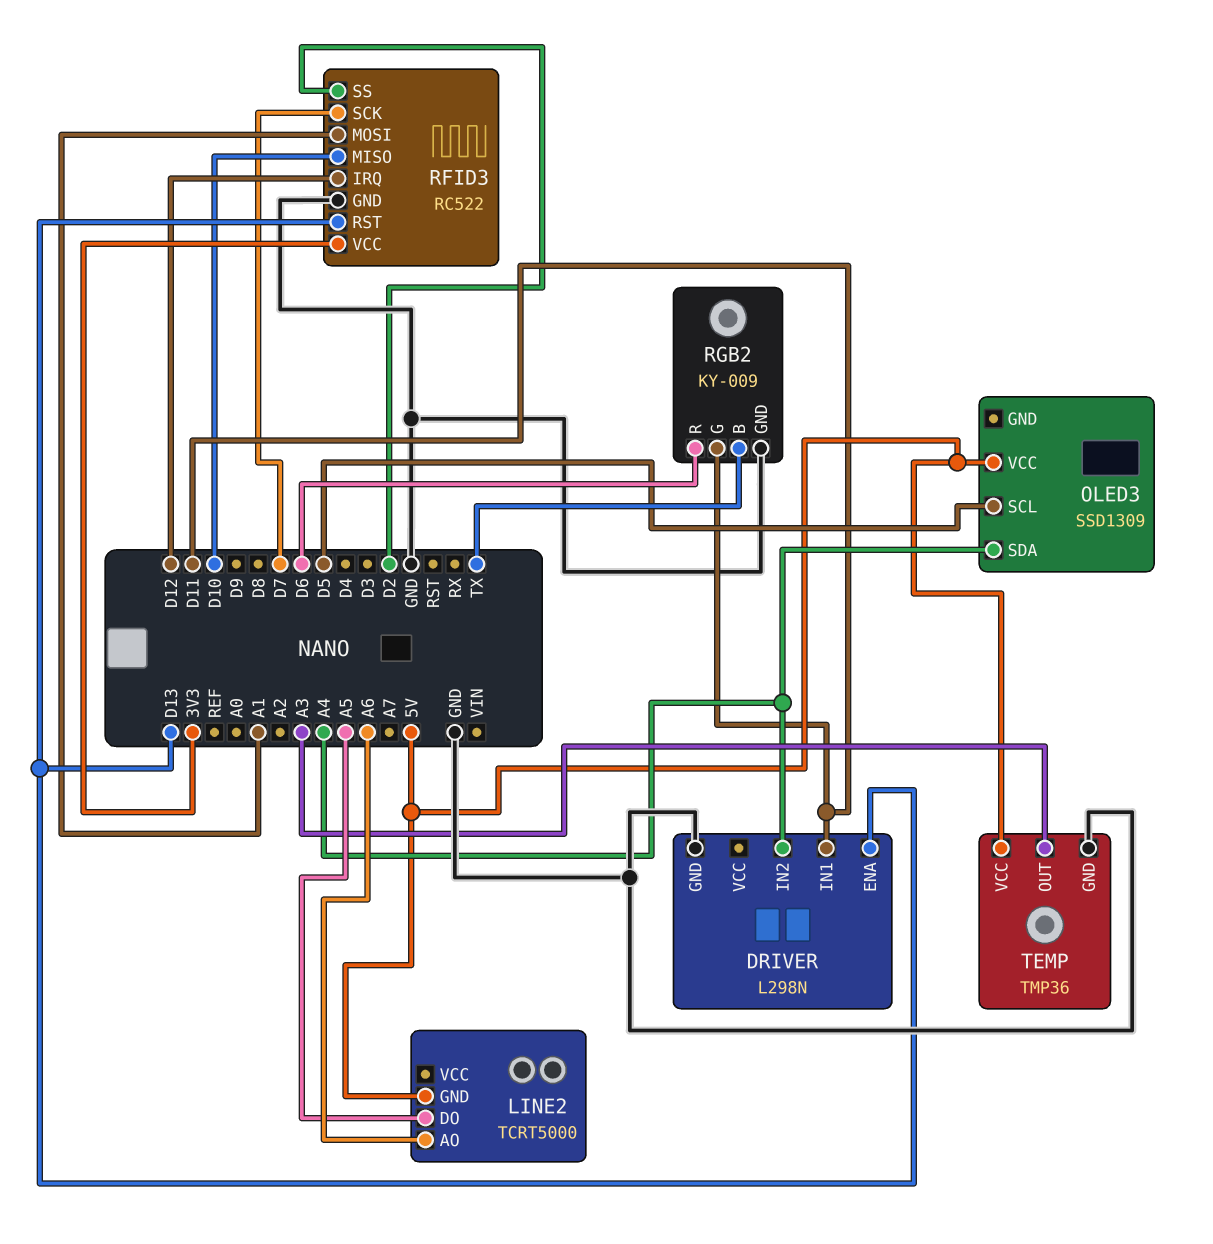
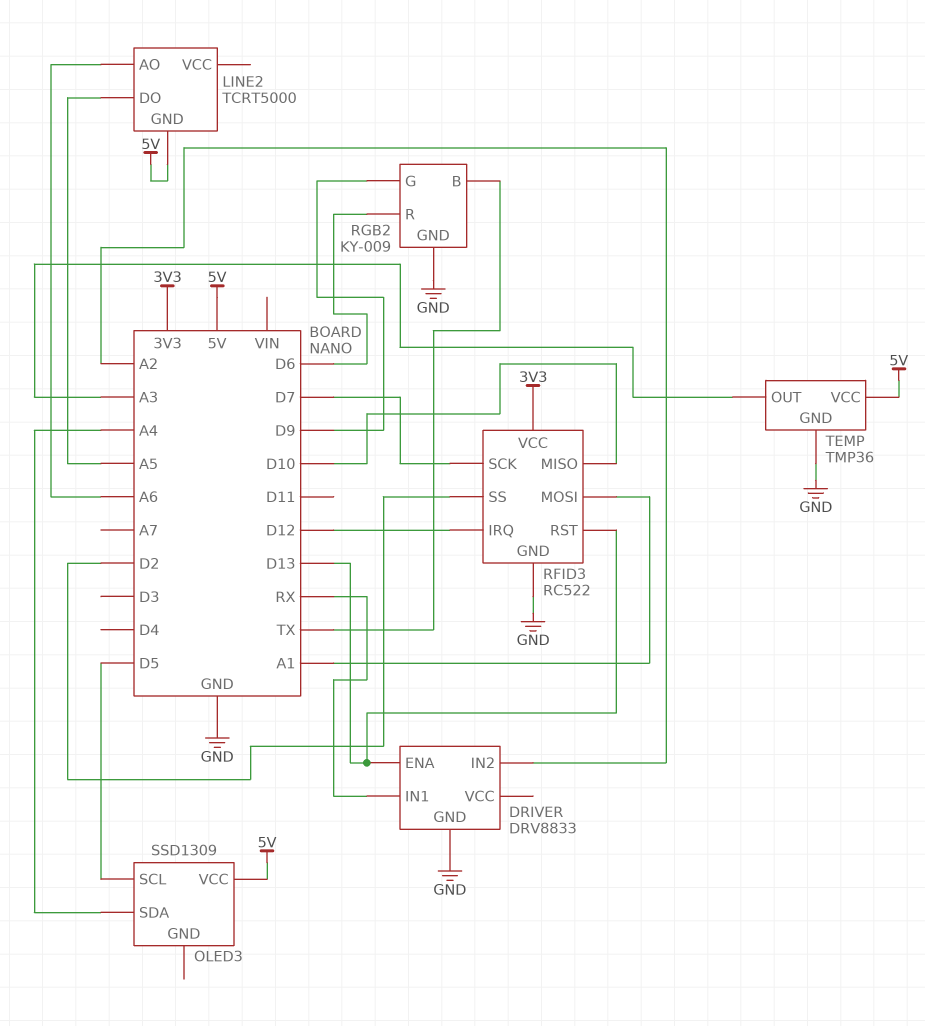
DRIVER: L298N -> DRV8833
DRIVER pin IN1: D11 -> RX
DRIVER pin IN2: A4 -> A2
RGB2 pin G: D11 -> D9

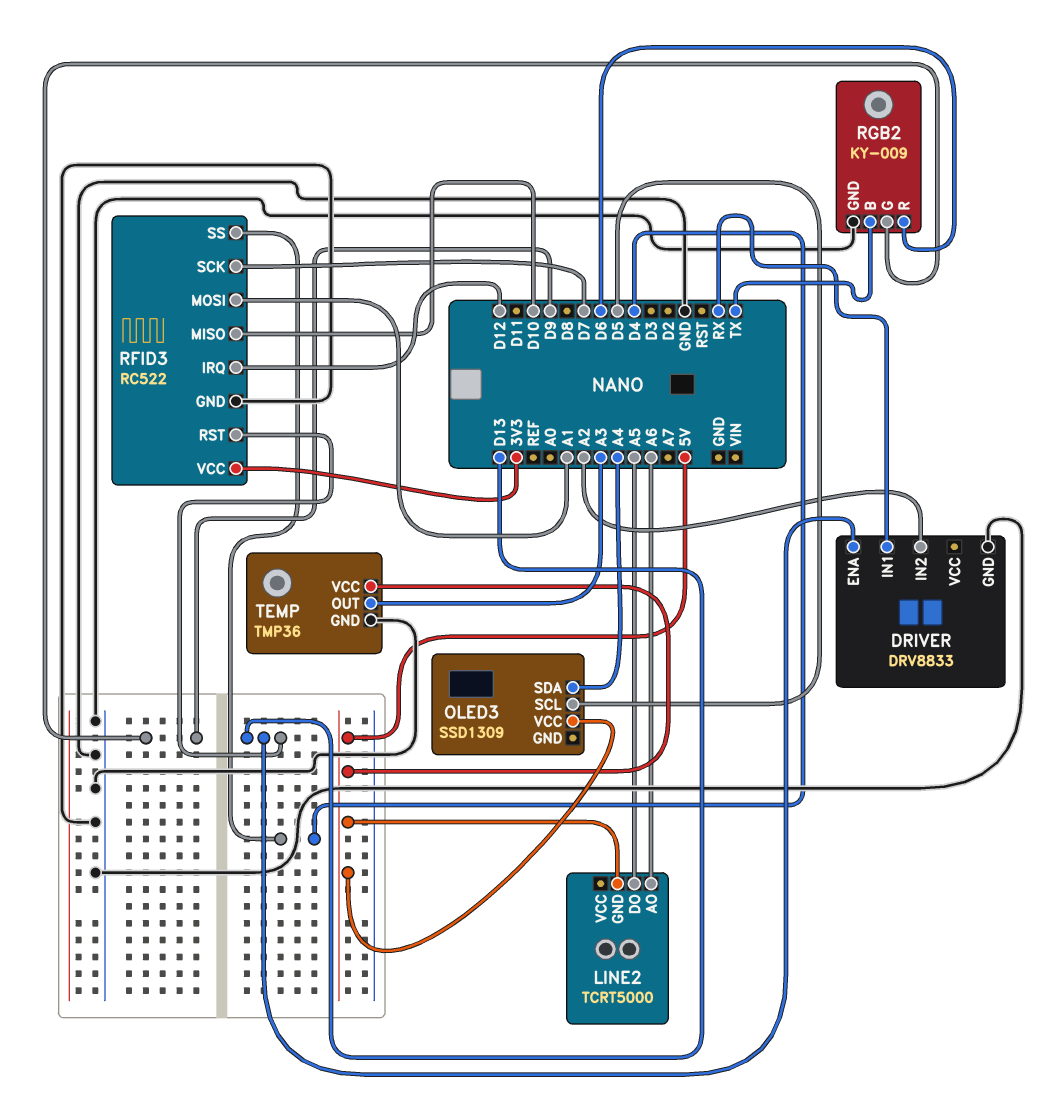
RFID3 pin SS: D2 -> D4

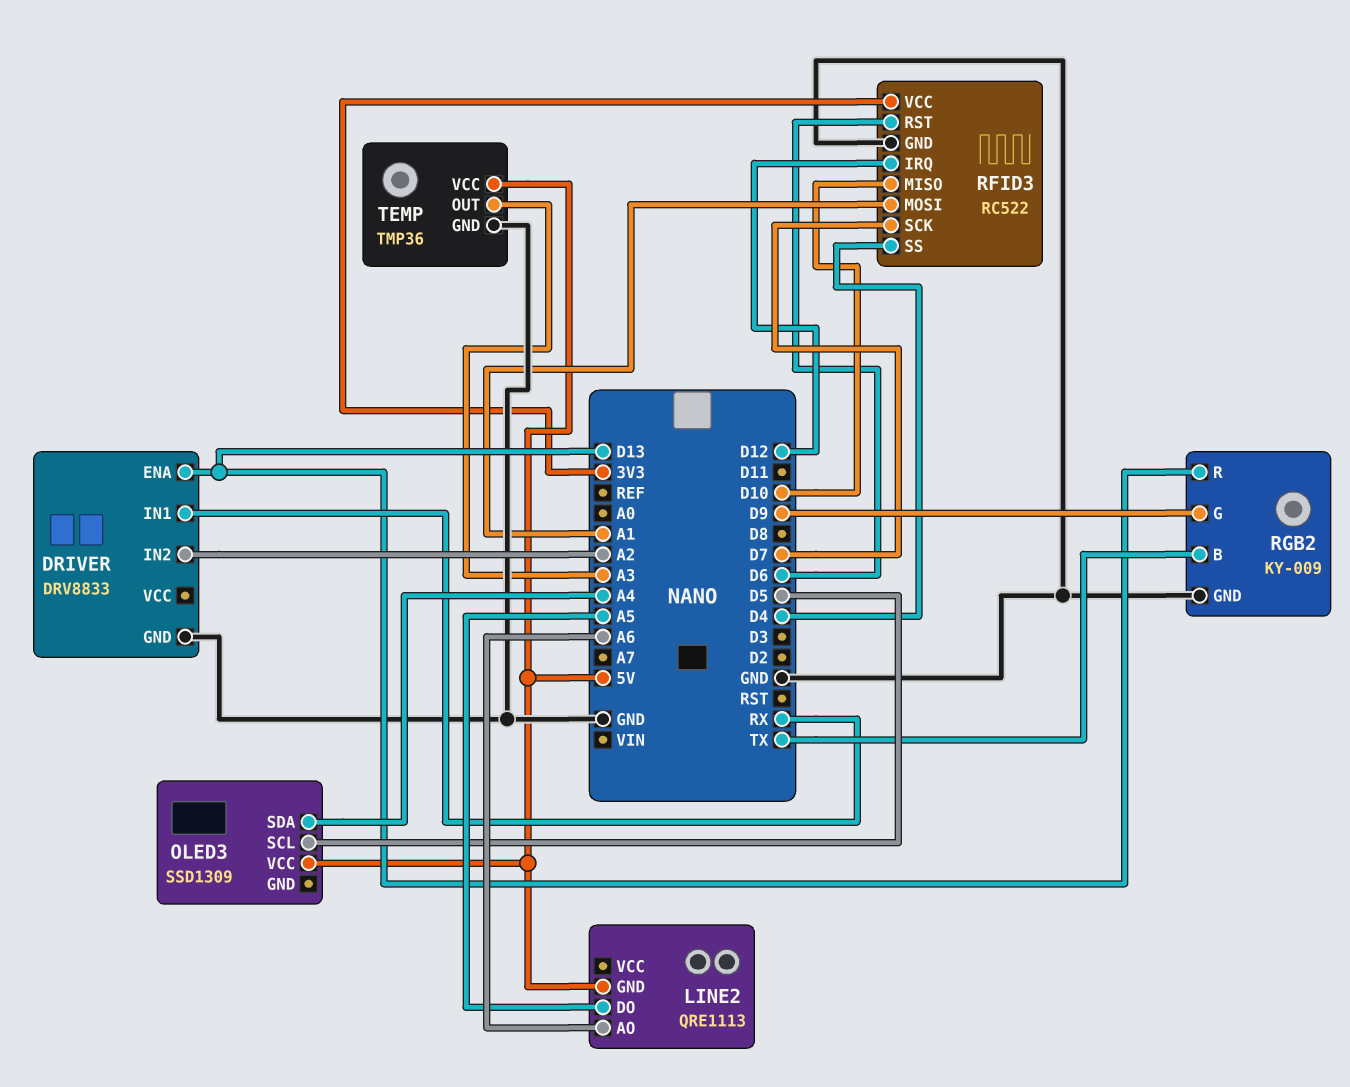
LINE2: TCRT5000 -> QRE1113
RFID3 pin RST: D13 -> D6
RGB2 pin R: D6 -> D13

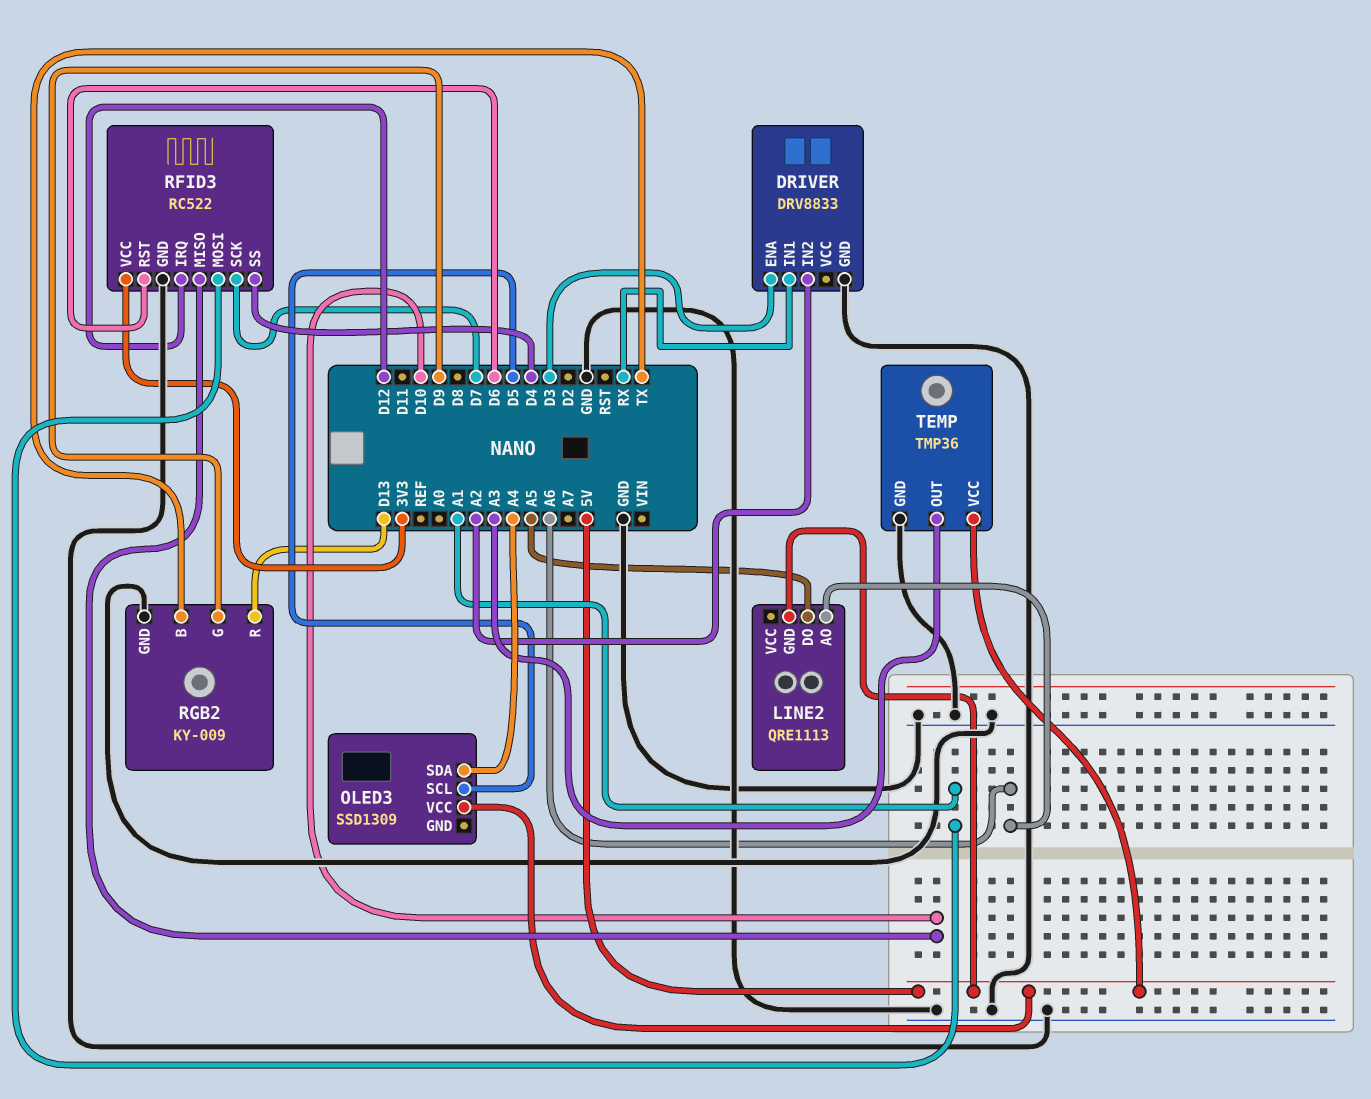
DRIVER pin ENA: D13 -> D3

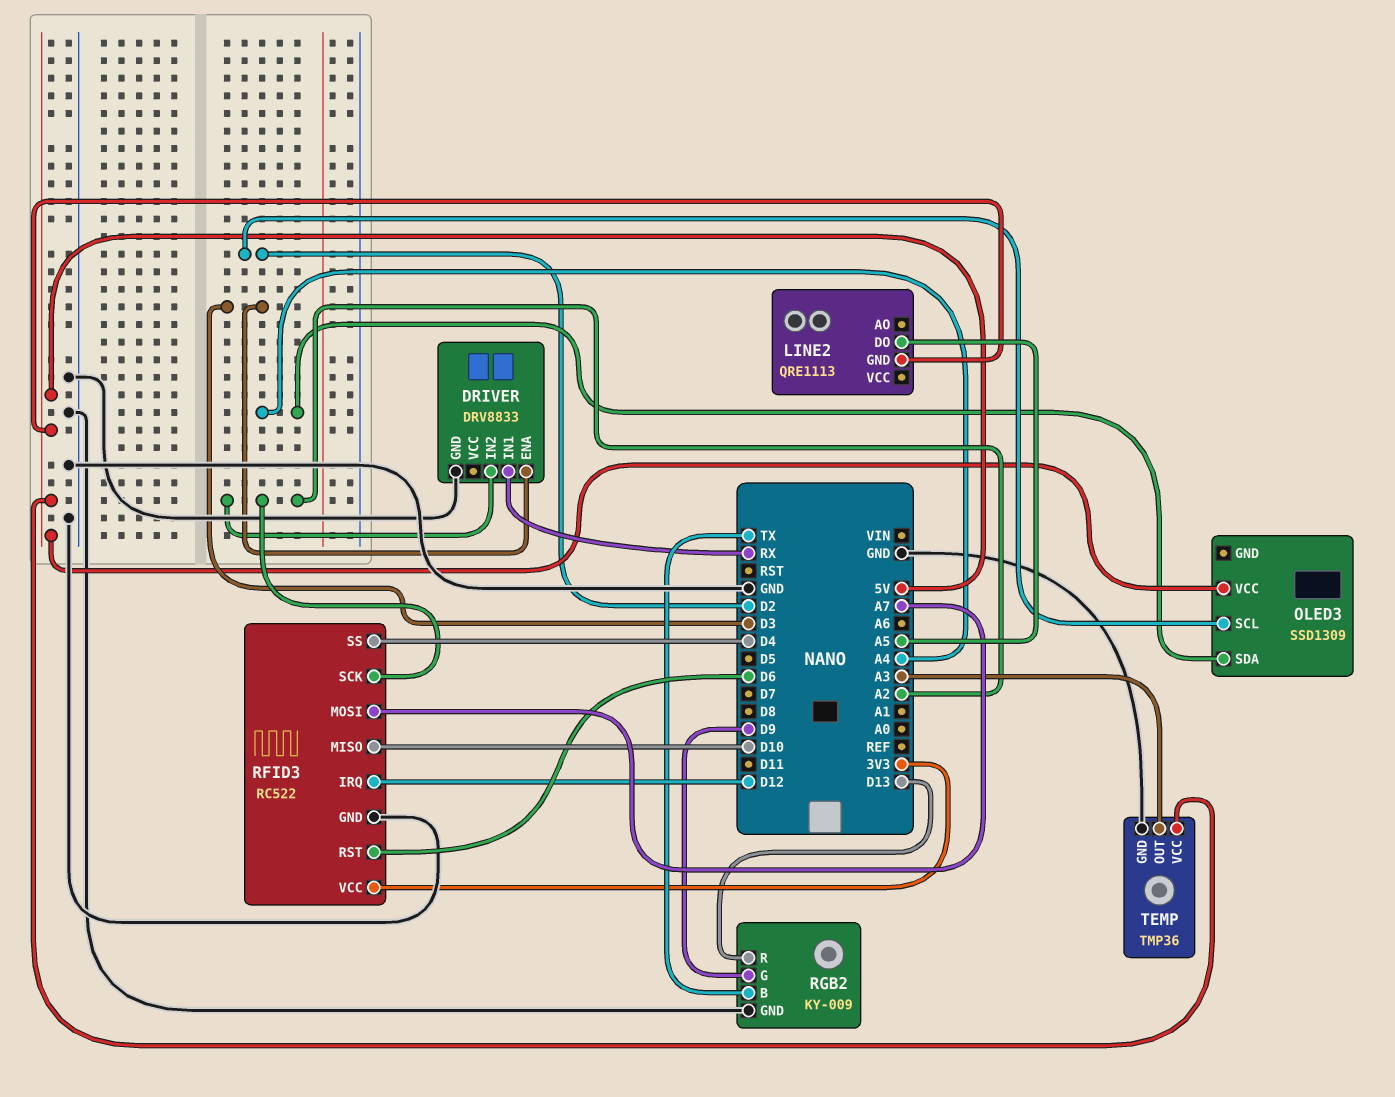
LINE2 pin AO: A6 -> none
OLED3 pin SCL: D5 -> D2
RFID3 pin MOSI: A1 -> A7
RFID3 pin SCK: D7 -> A2

